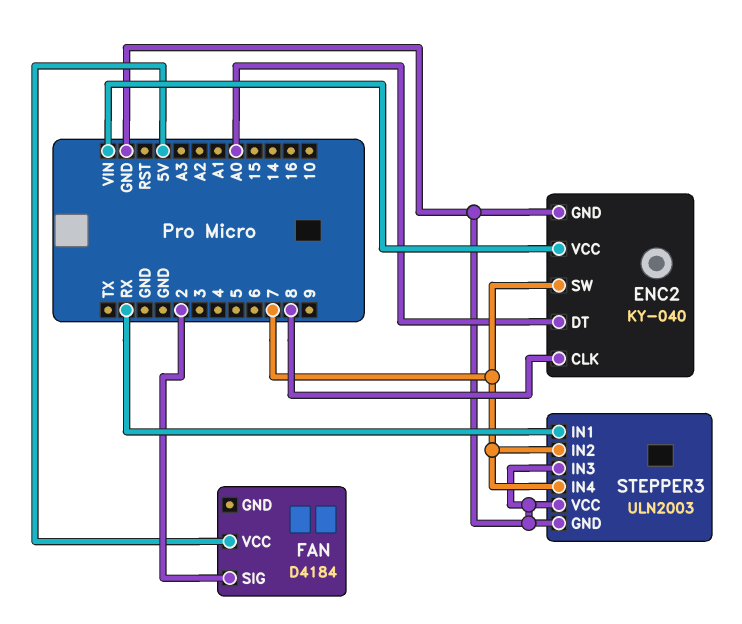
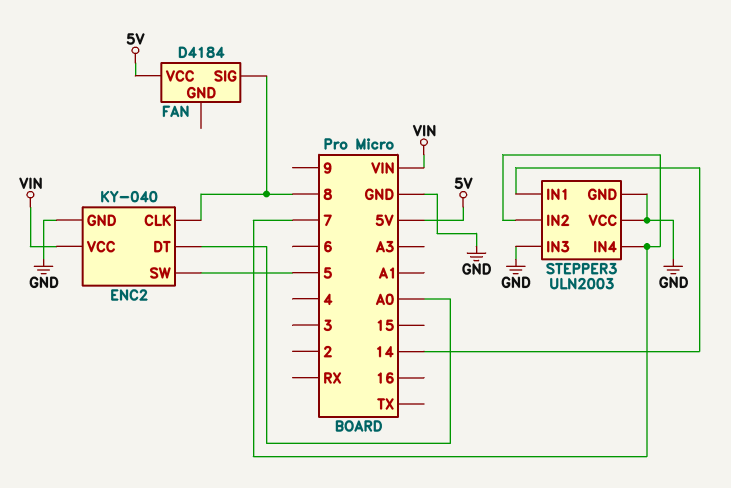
ENC2 pin SW: 7 -> 5
FAN pin SIG: 2 -> 8
STEPPER3 pin IN1: RX -> 14

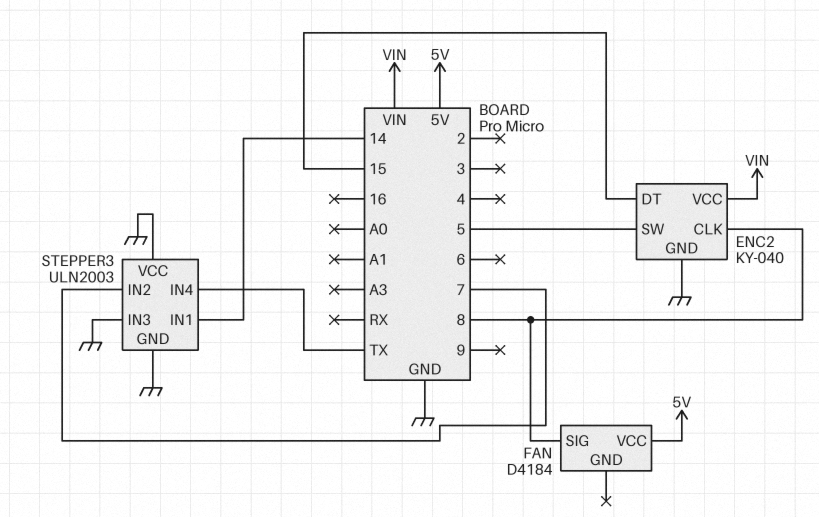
ENC2 pin DT: A0 -> 15
STEPPER3 pin IN4: 7 -> TX

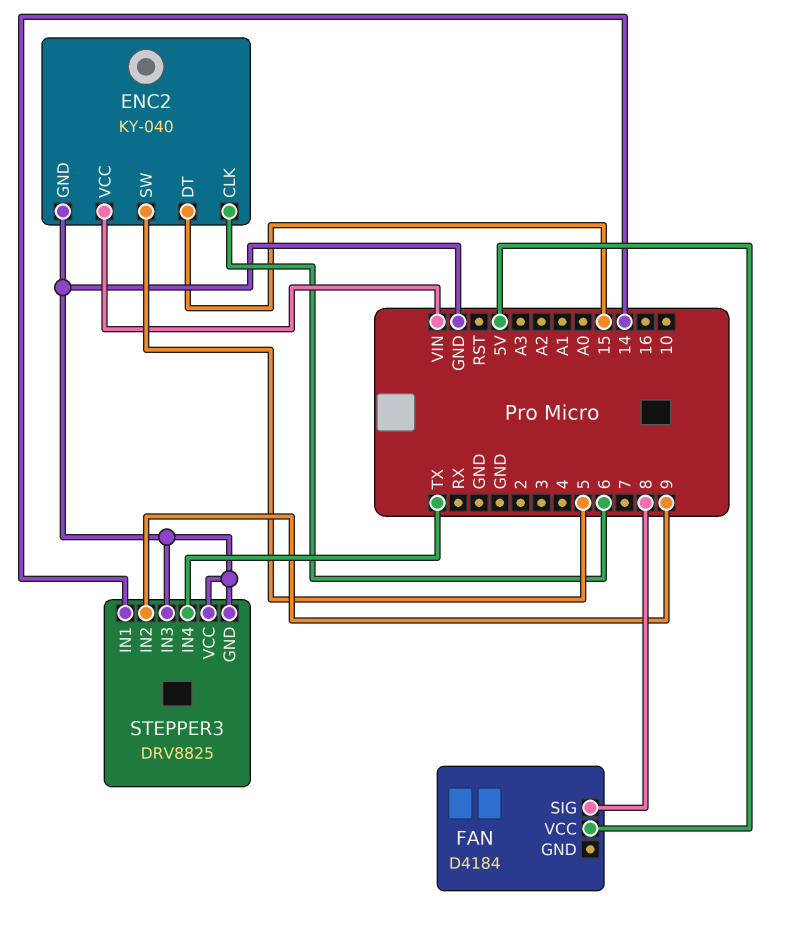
ENC2 pin CLK: 8 -> 6
STEPPER3: ULN2003 -> DRV8825
STEPPER3 pin IN2: 7 -> 9

